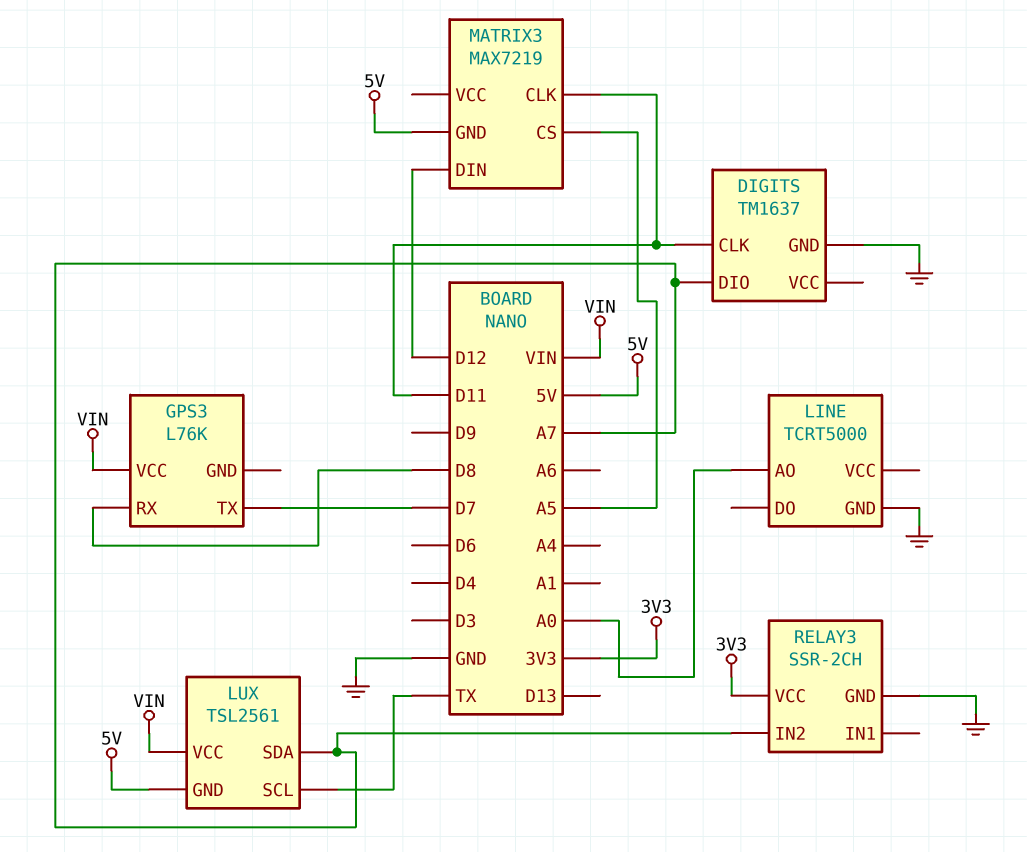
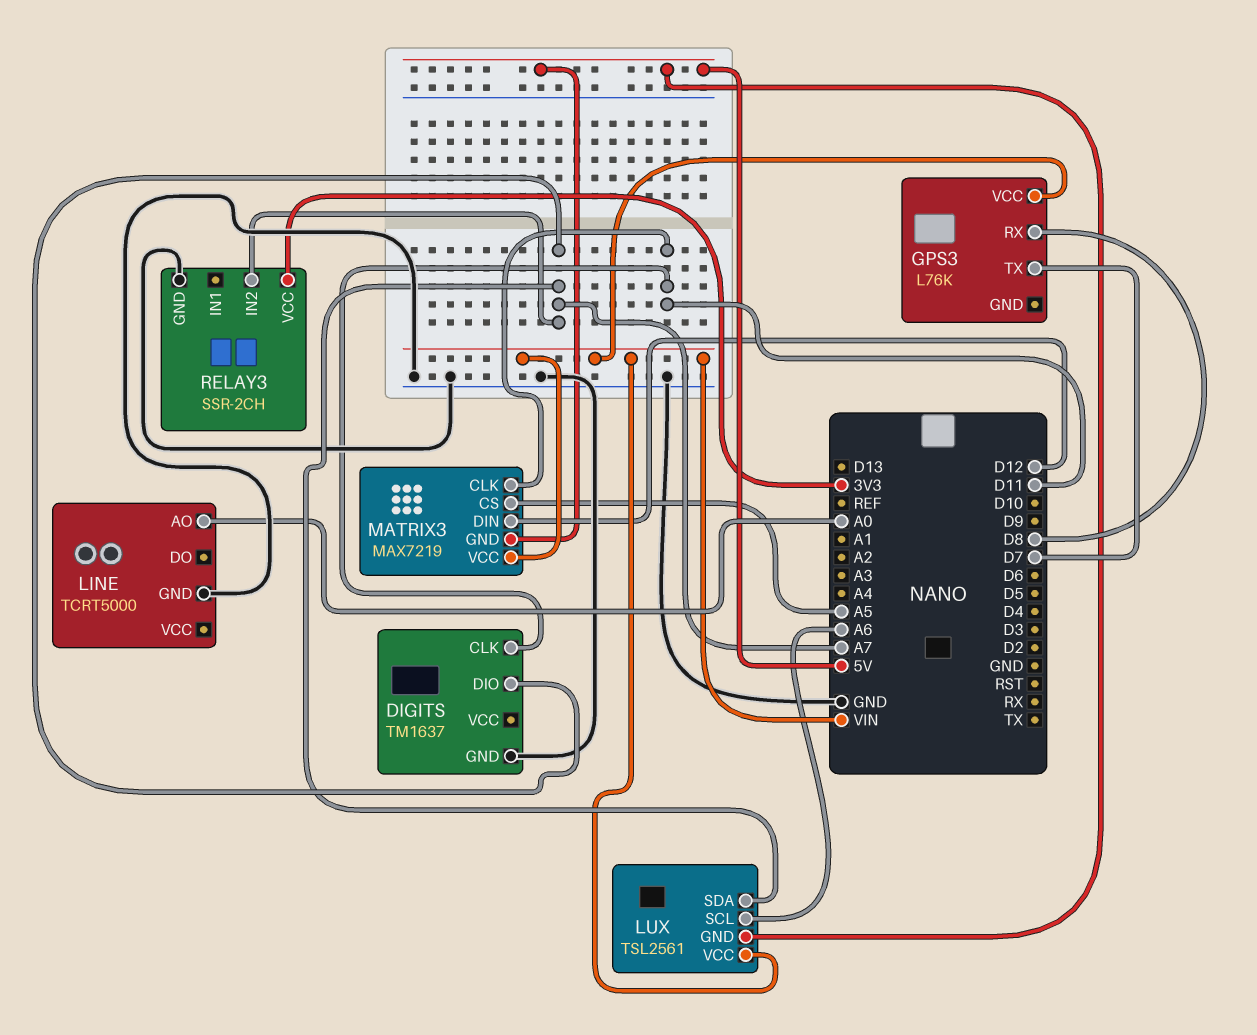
LUX pin SCL: TX -> A6
MATRIX3 pin VCC: none -> VIN

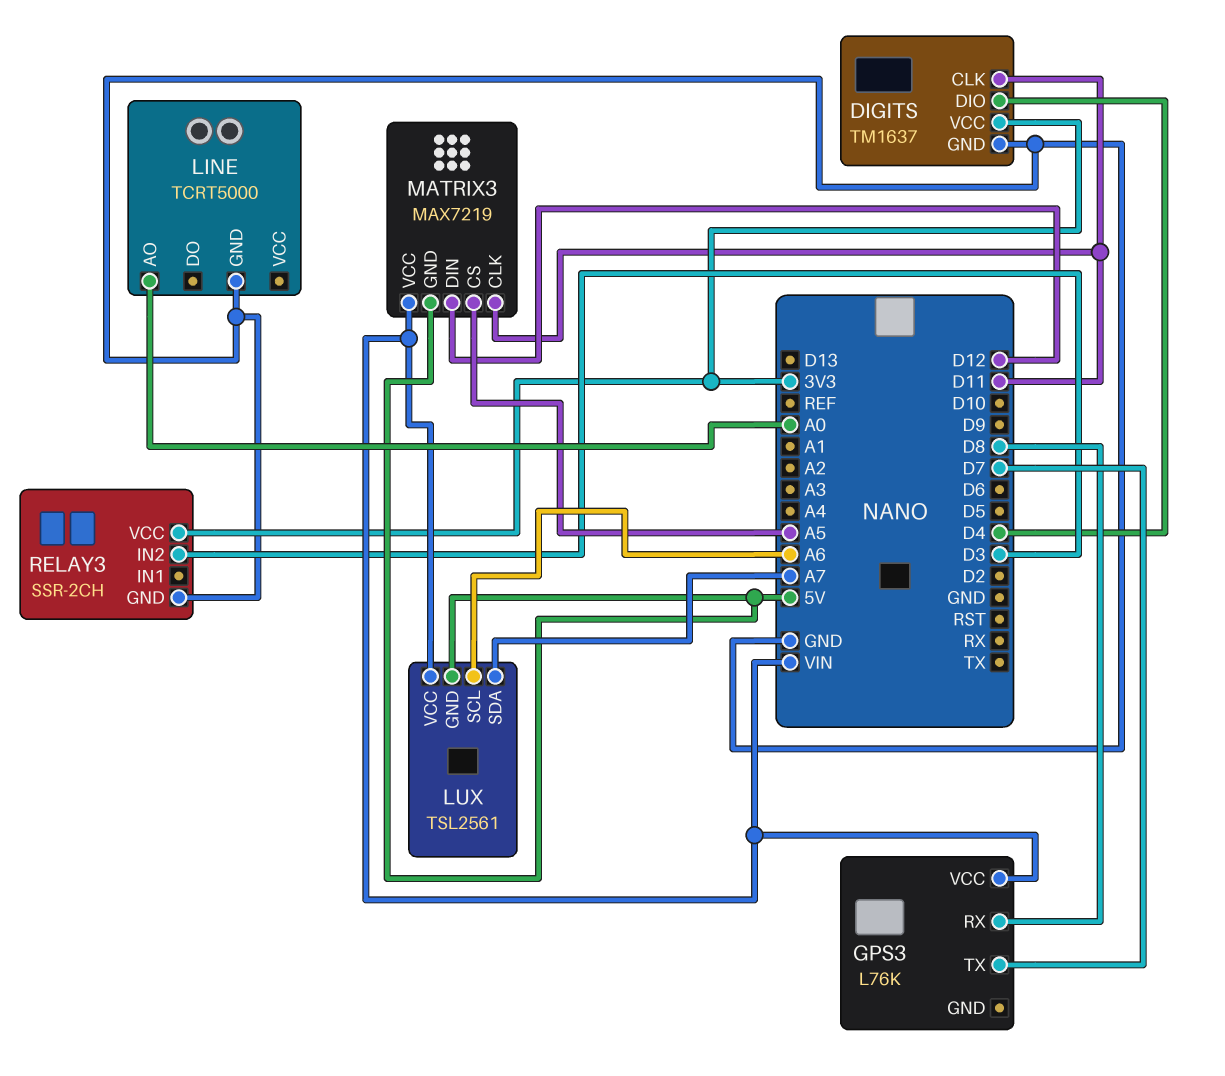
DIGITS pin DIO: A7 -> D4
DIGITS pin VCC: none -> 3V3
RELAY3 pin IN2: A7 -> D3

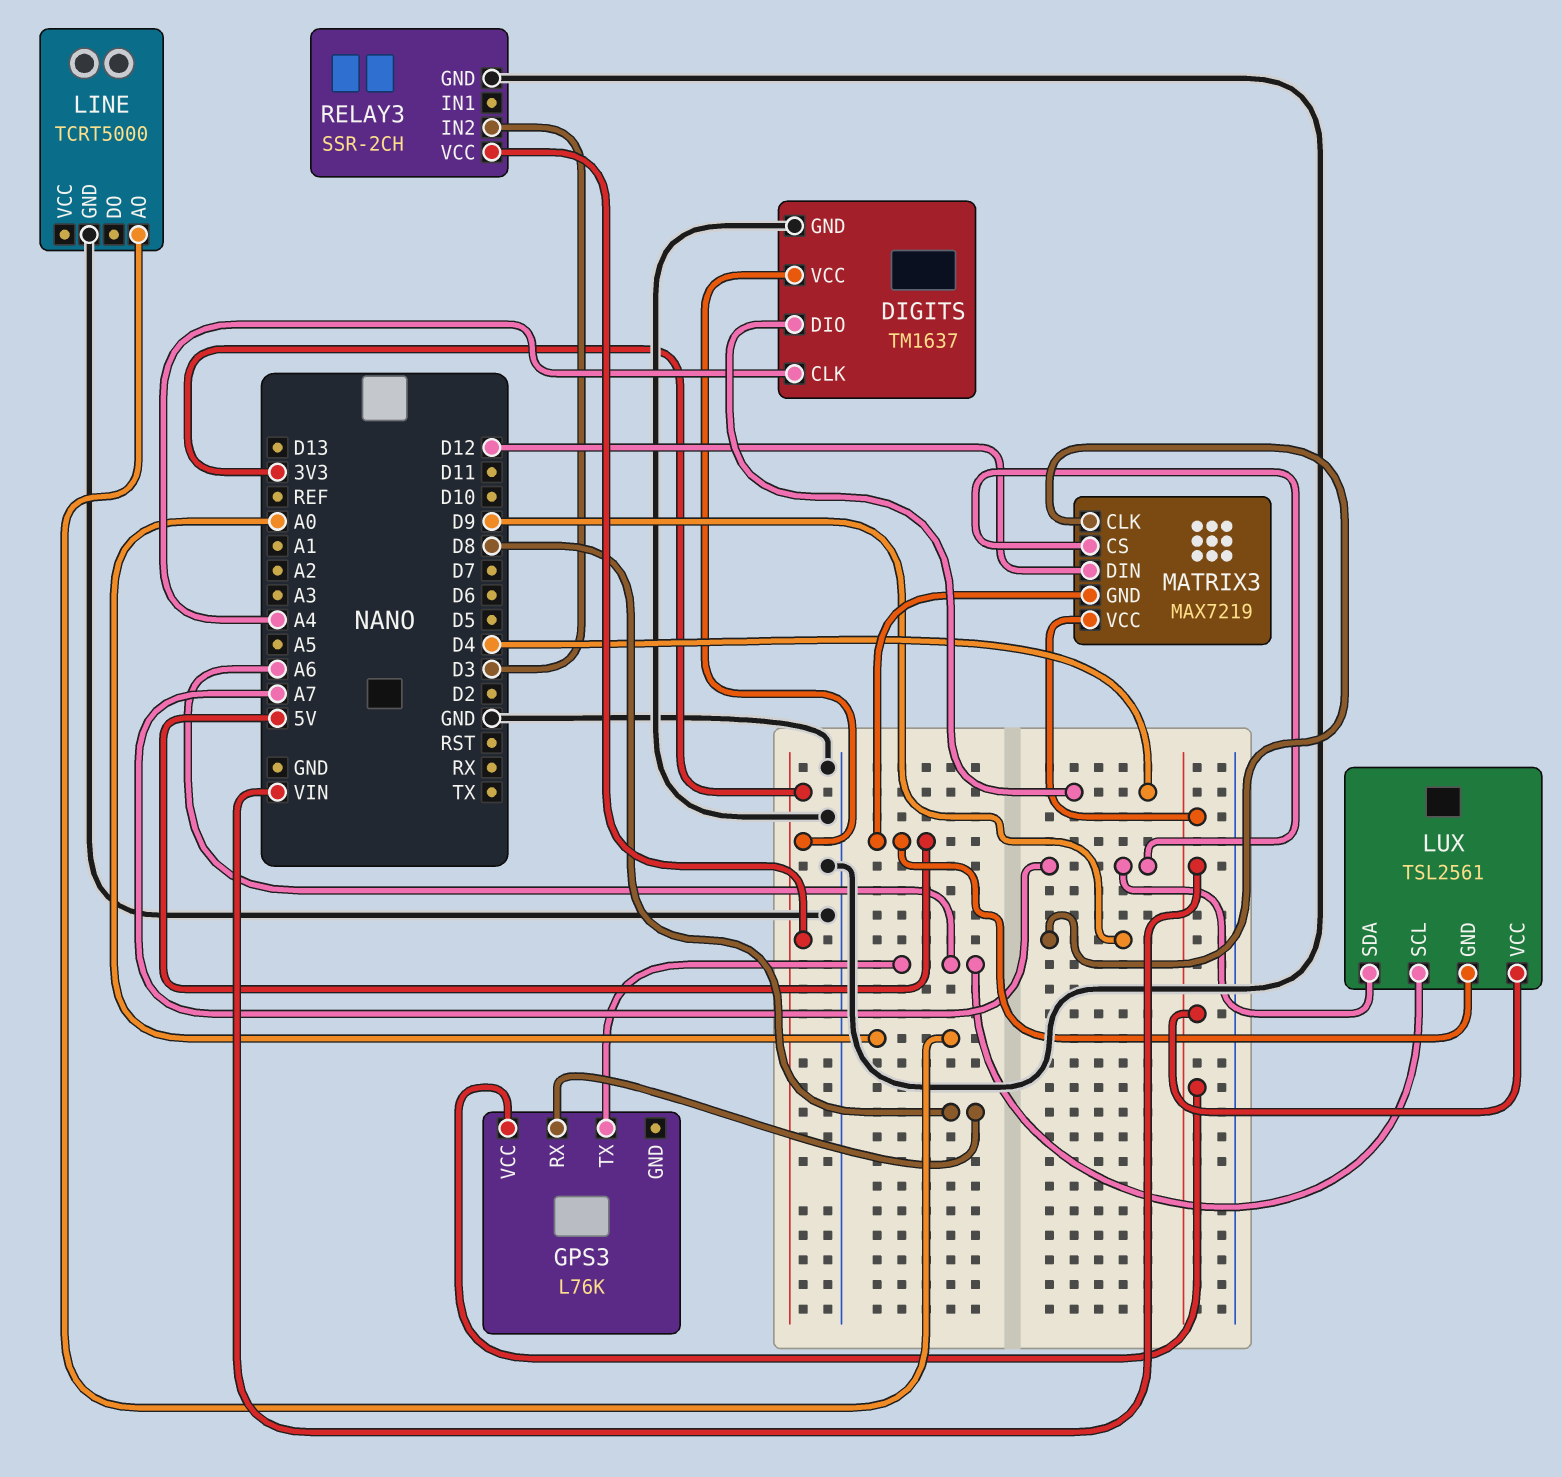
DIGITS pin CLK: D11 -> A4
GPS3 pin TX: D7 -> A6
MATRIX3 pin CLK: D11 -> D9
MATRIX3 pin CS: A5 -> A7

